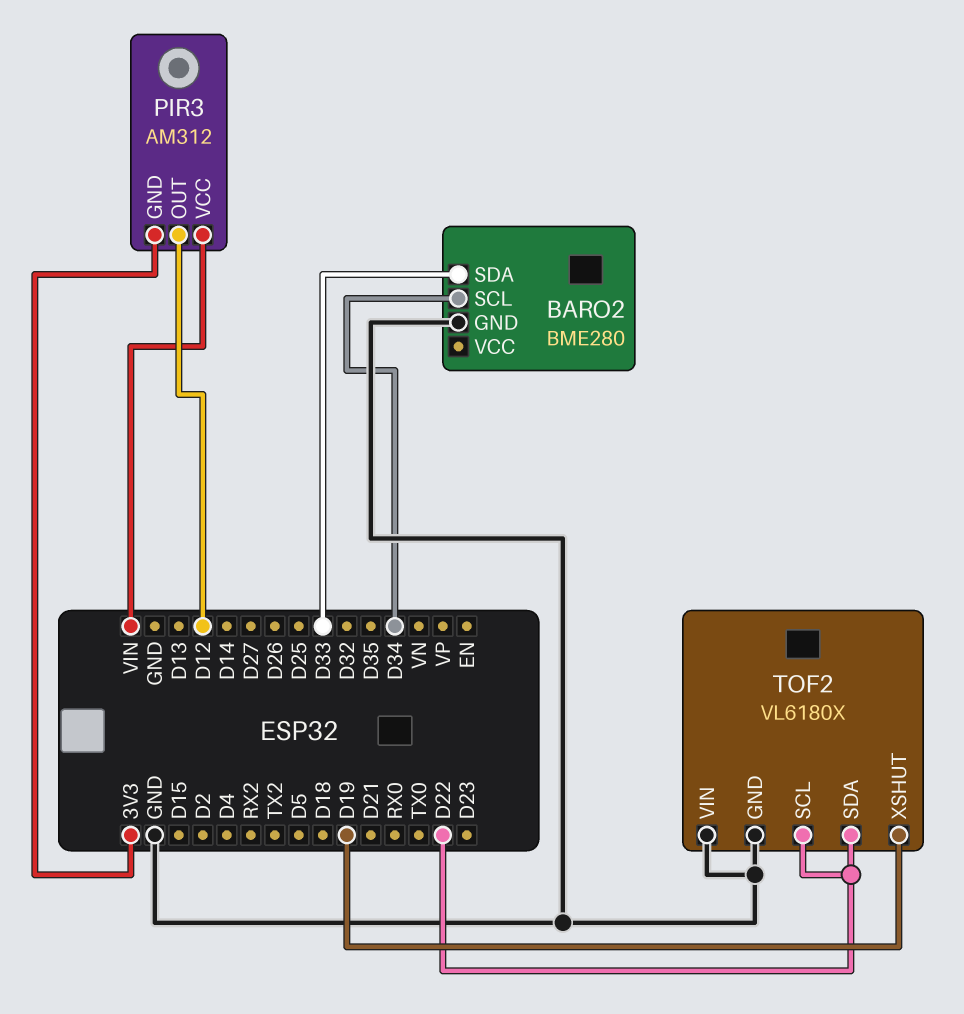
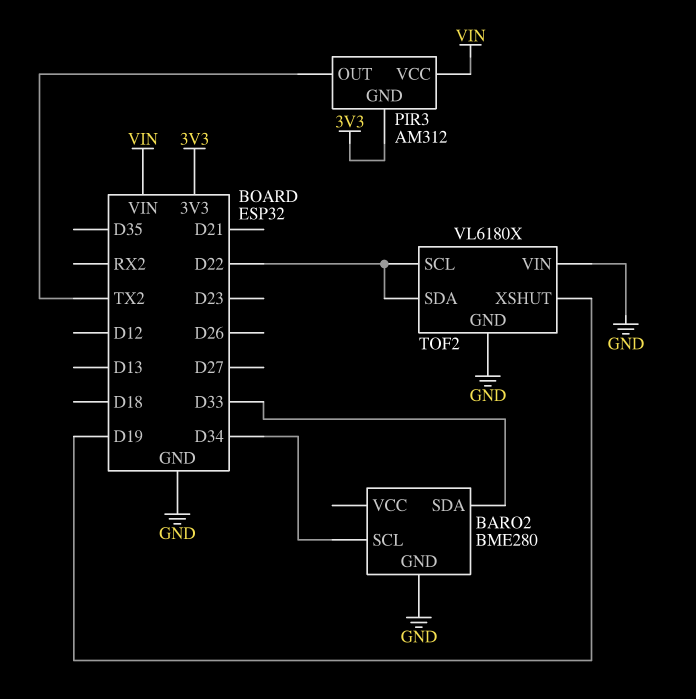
PIR3 pin OUT: D12 -> TX2

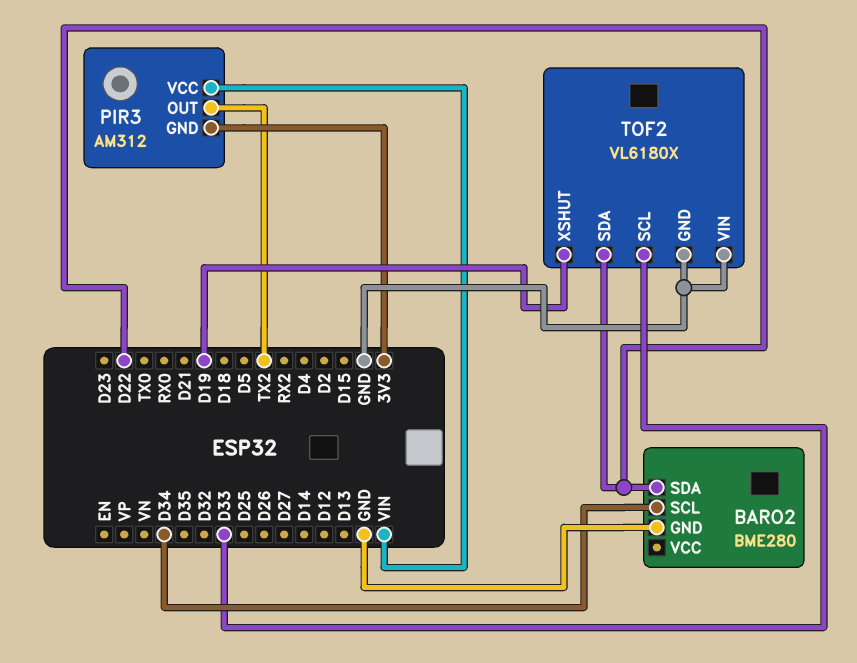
BARO2 pin SDA: D33 -> D22
TOF2 pin SCL: D22 -> D33

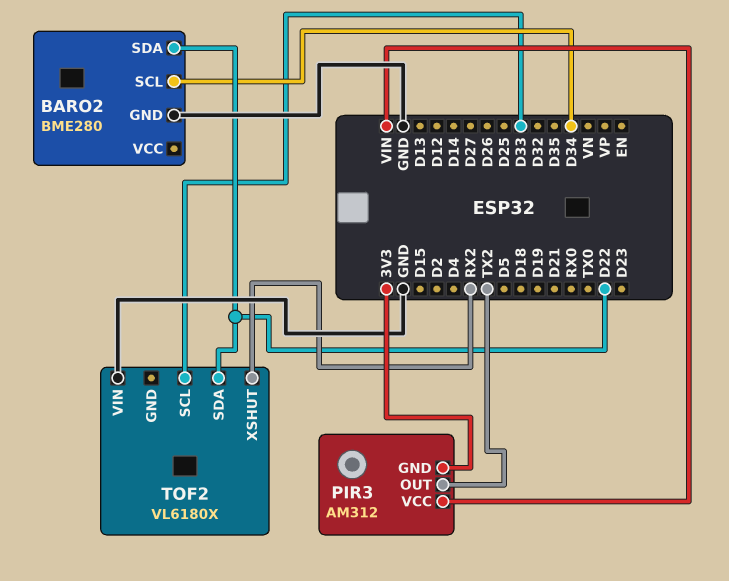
TOF2 pin GND: GND -> none
TOF2 pin XSHUT: D19 -> RX2

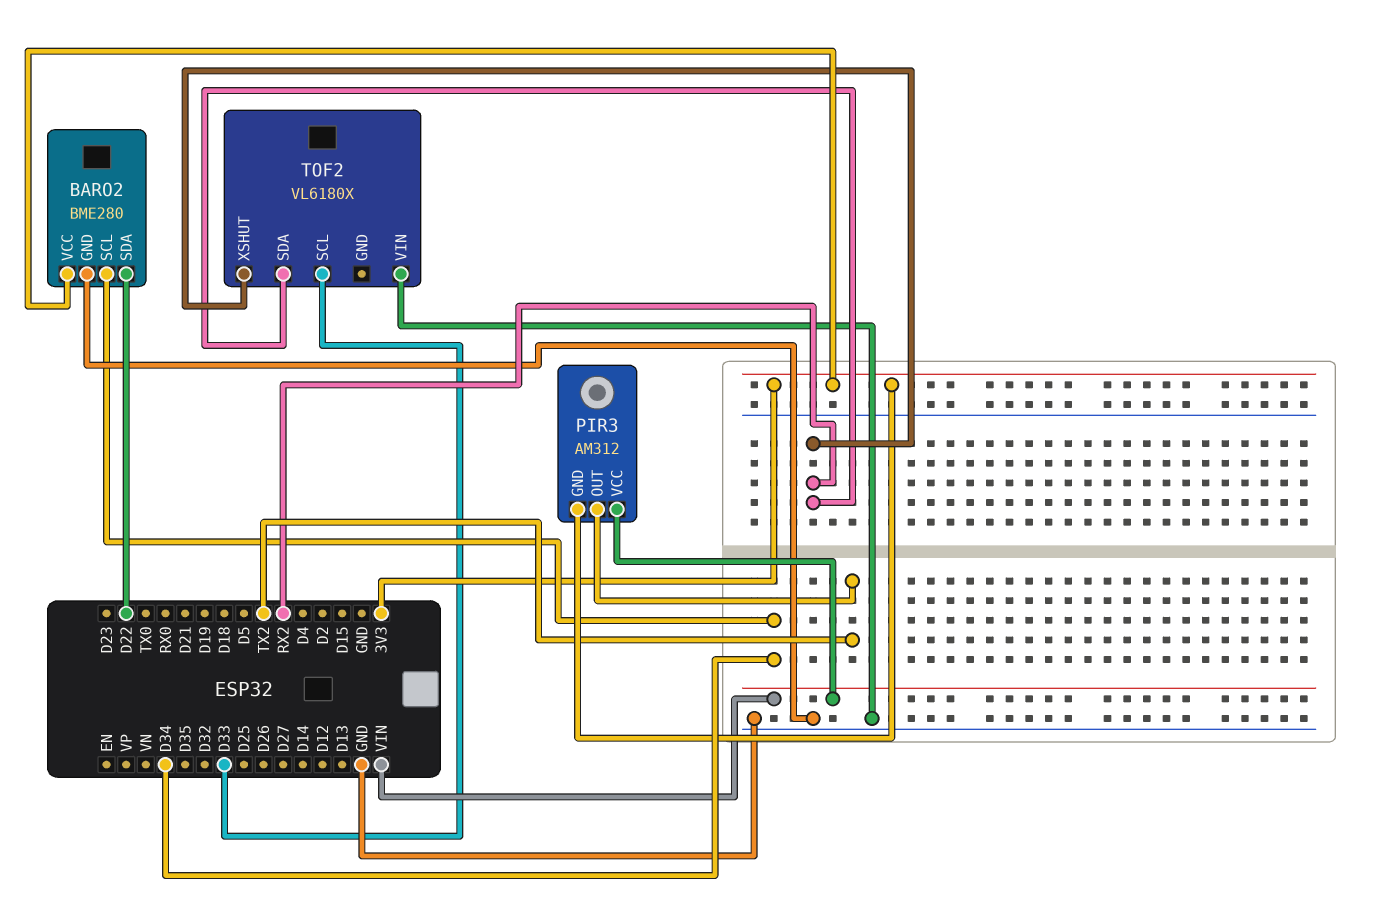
BARO2 pin VCC: none -> 3V3
TOF2 pin SDA: D22 -> RX2

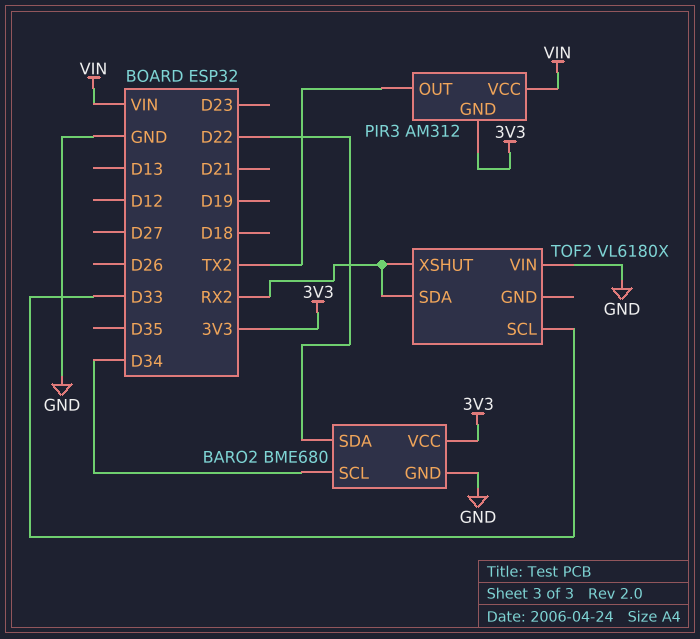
BARO2: BME280 -> BME680

